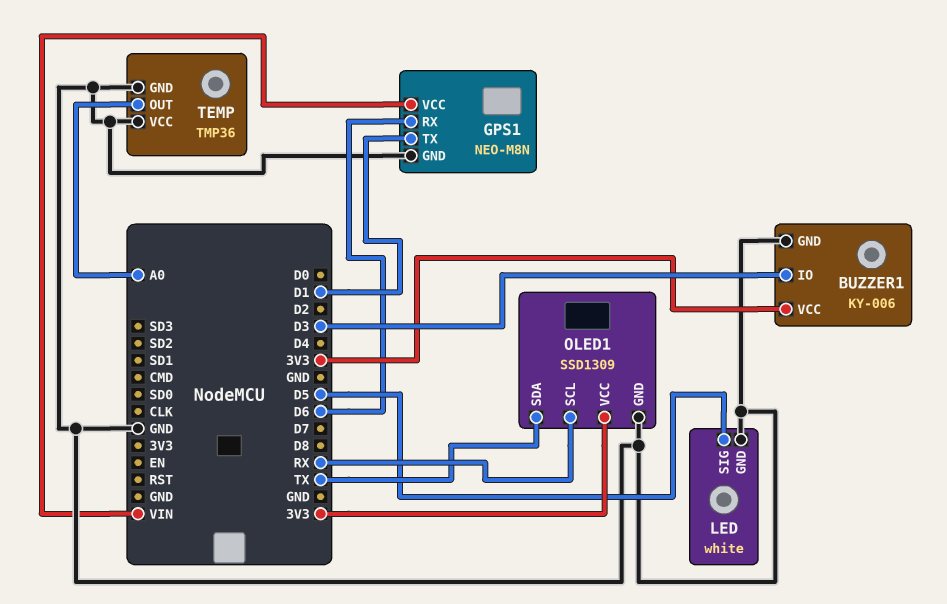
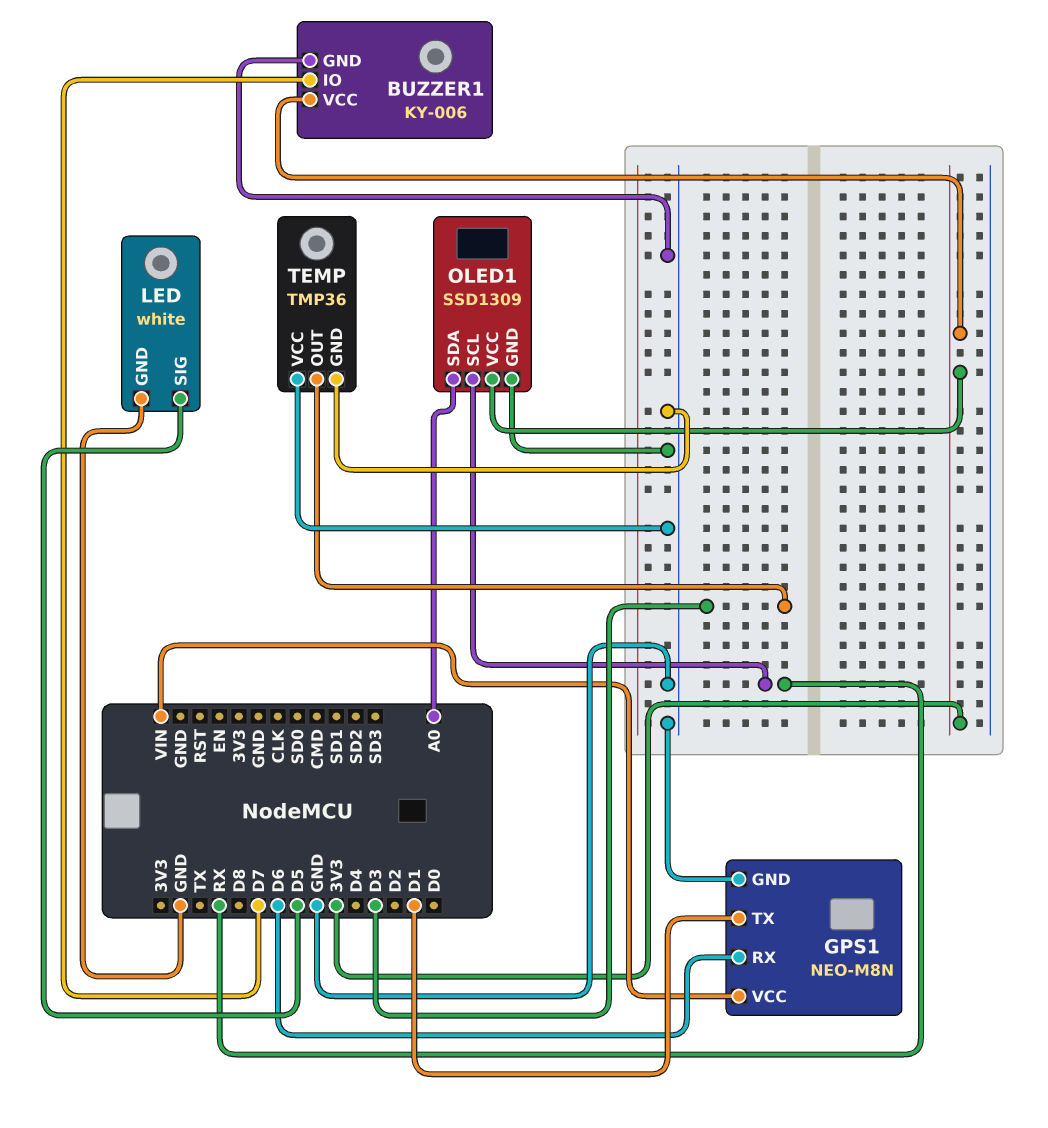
BUZZER1 pin IO: D3 -> D7
OLED1 pin SDA: TX -> A0
TEMP pin OUT: A0 -> D3

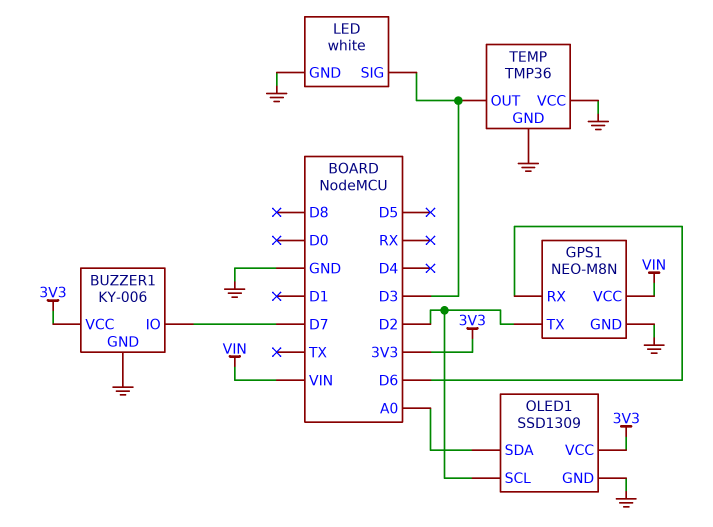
GPS1 pin TX: D1 -> D2
LED pin SIG: D5 -> D3
OLED1 pin SCL: RX -> D2

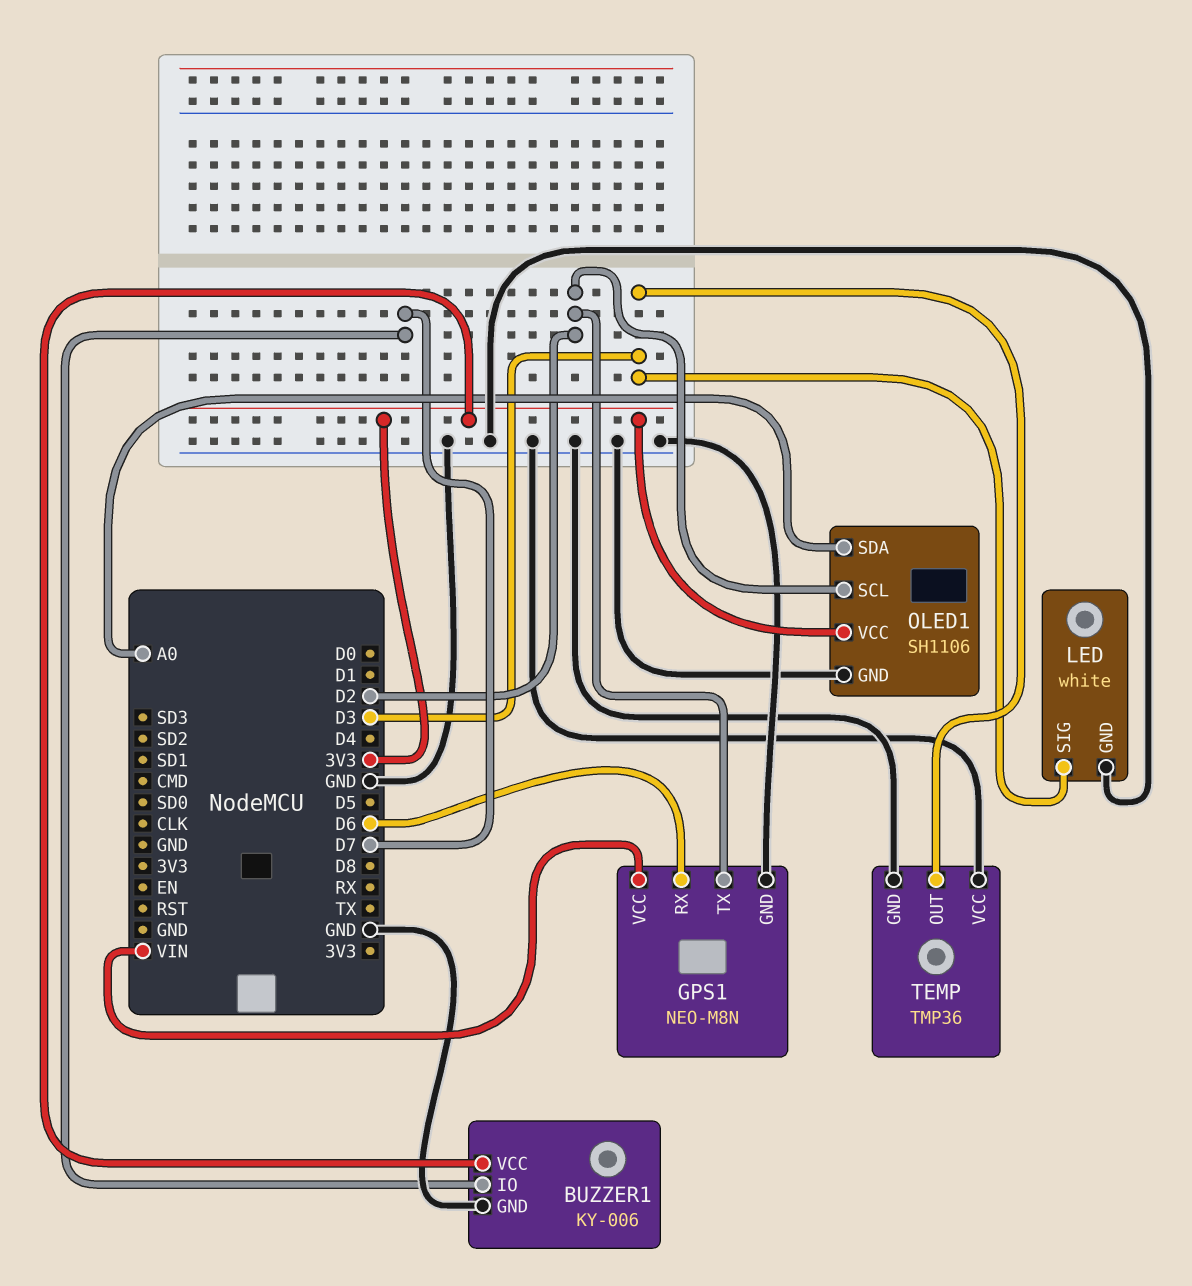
OLED1: SSD1309 -> SH1106

